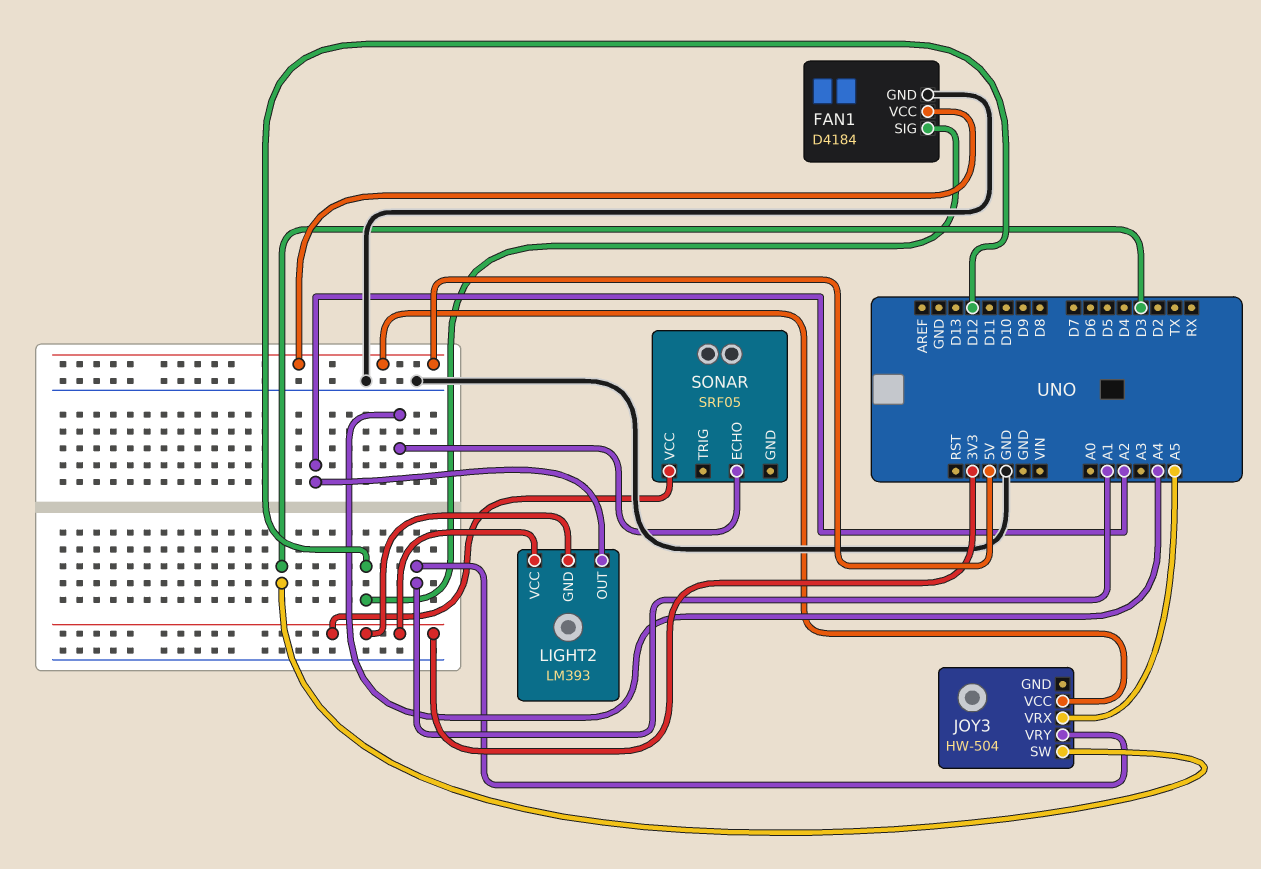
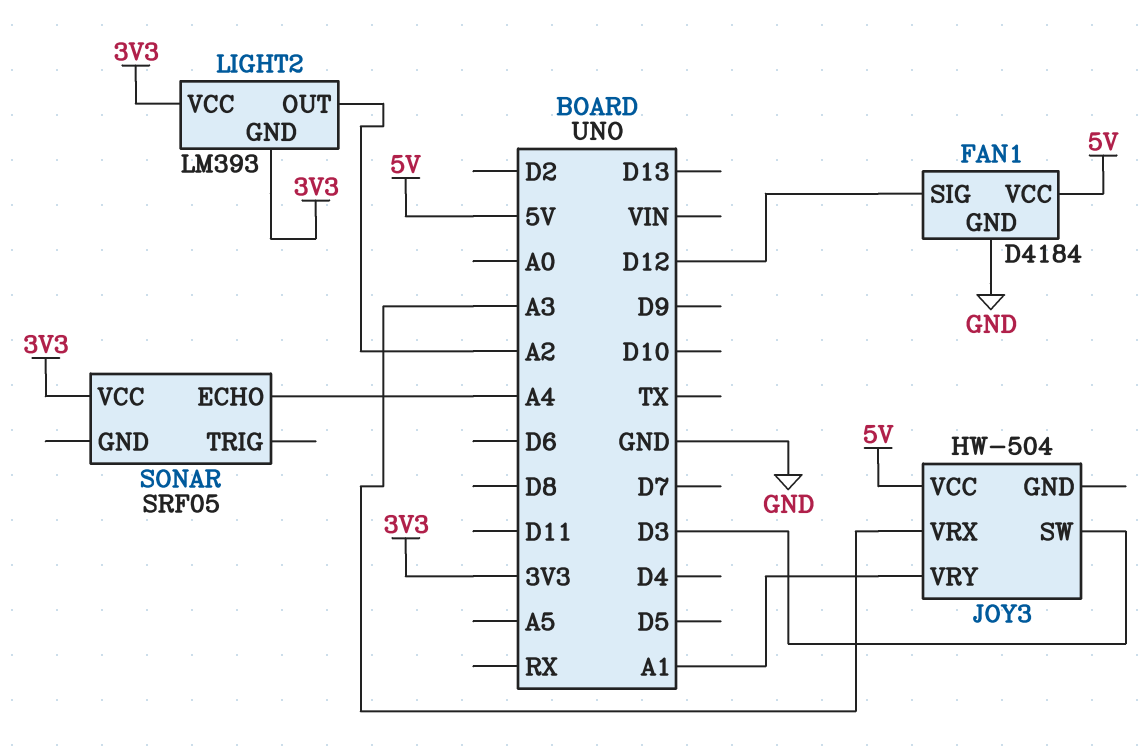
JOY3 pin VRX: A5 -> A3

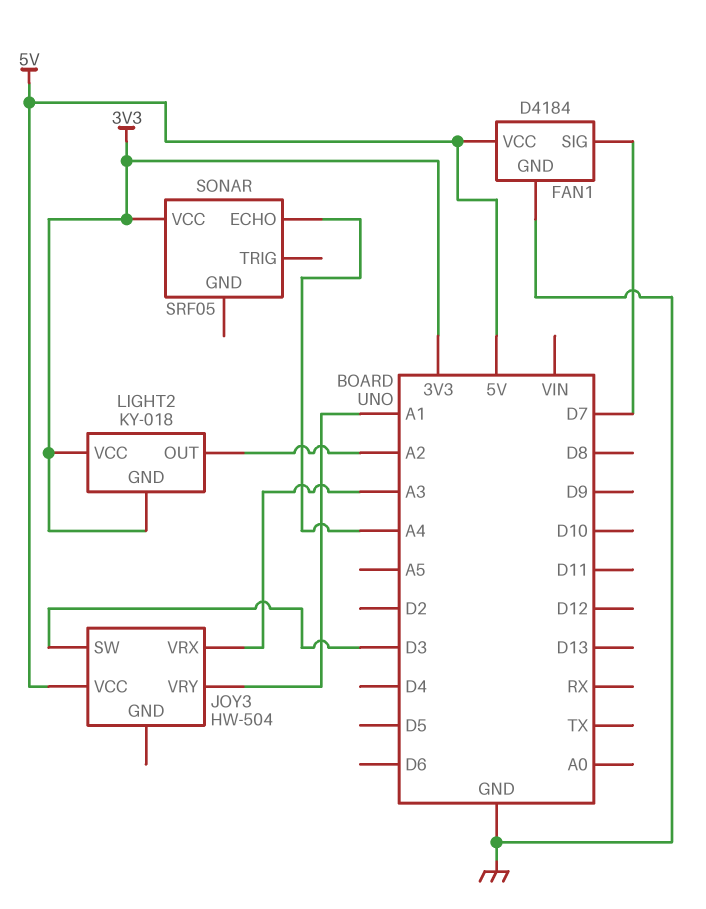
FAN1 pin SIG: D12 -> D7
LIGHT2: LM393 -> KY-018

